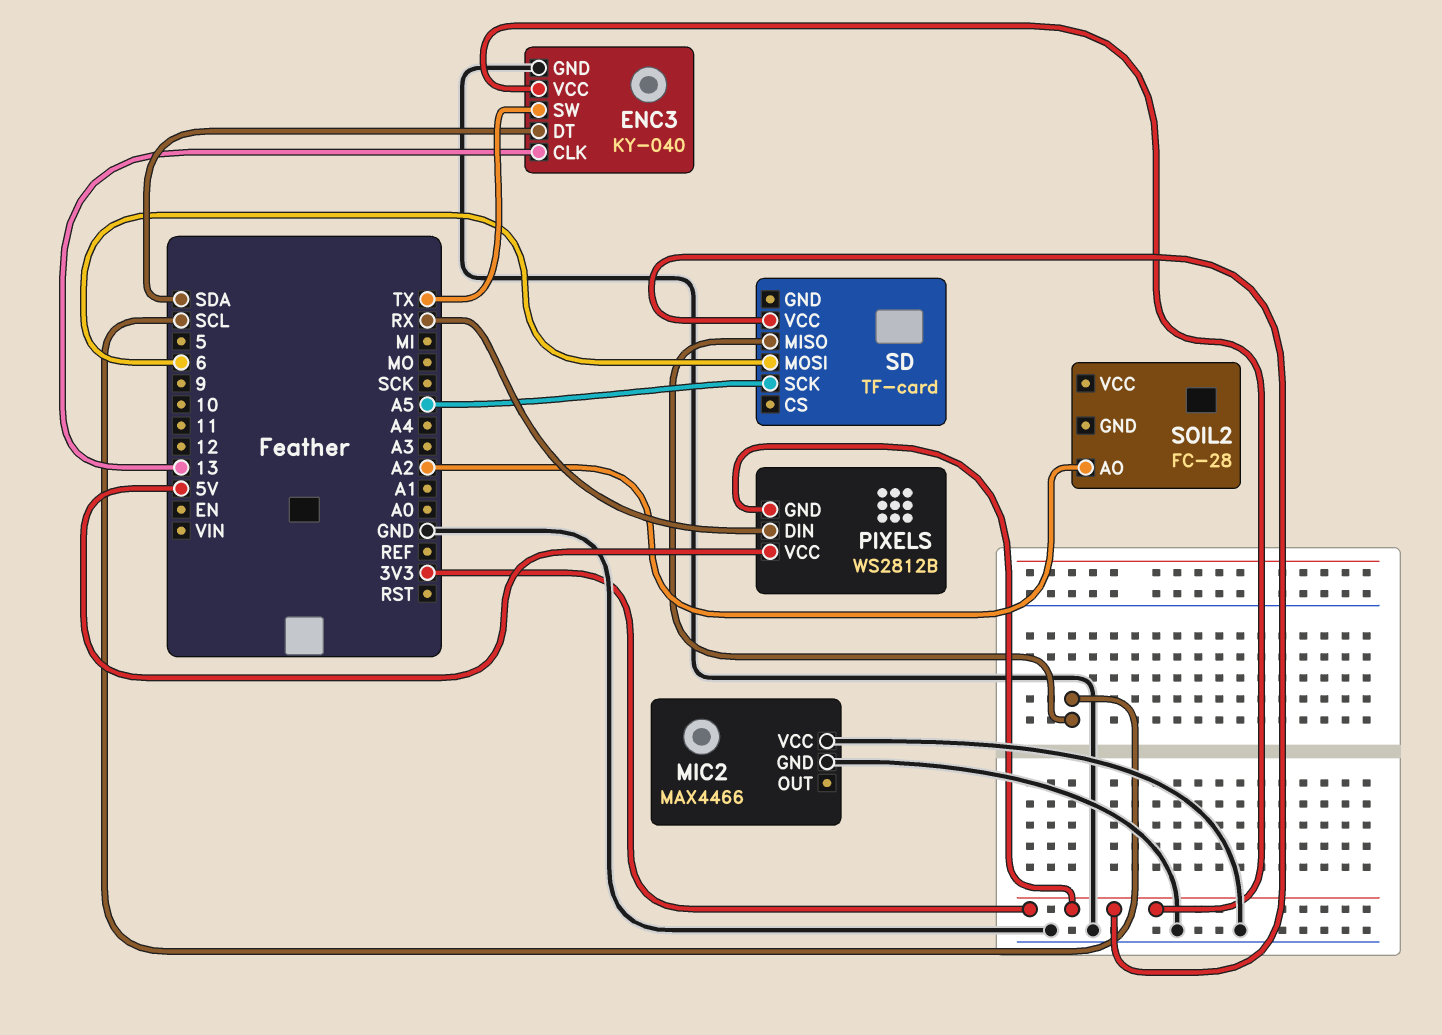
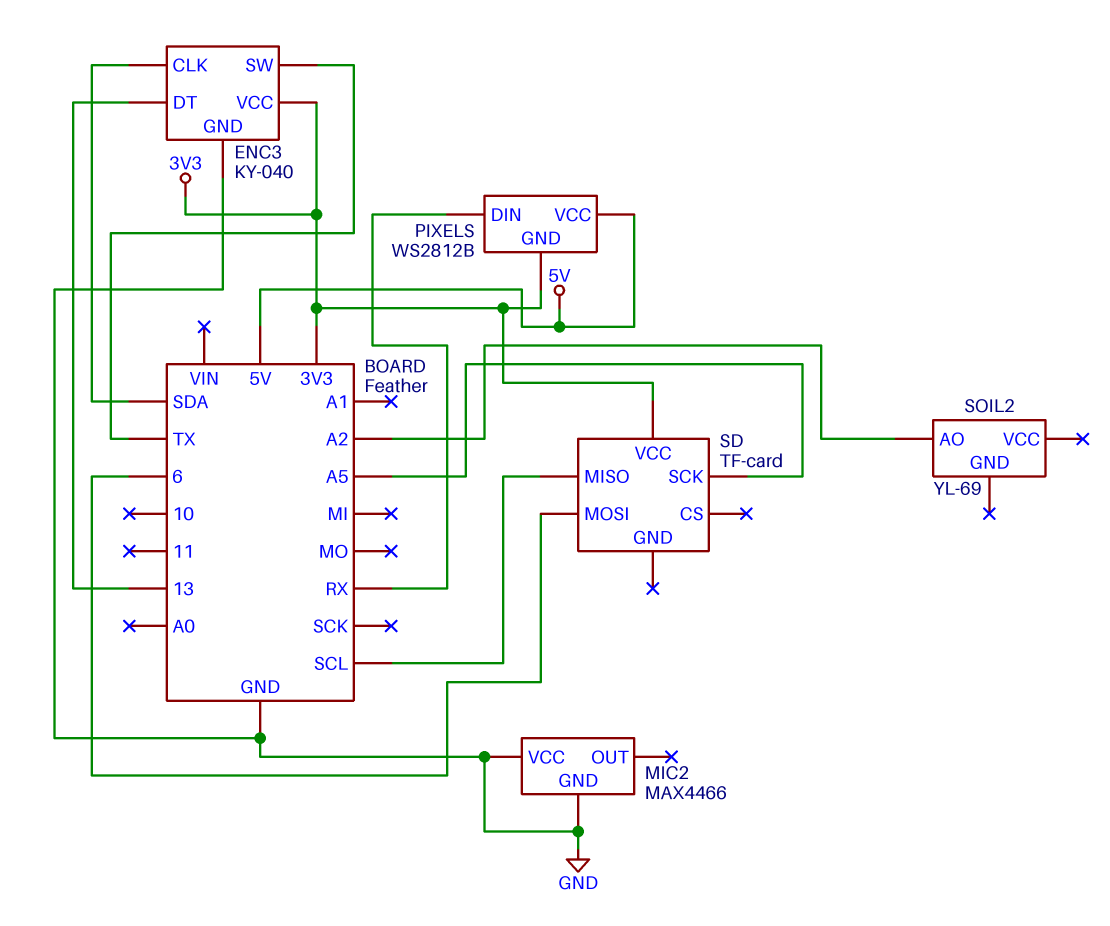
ENC3 pin CLK: 13 -> SDA
ENC3 pin DT: SDA -> 13
SOIL2: FC-28 -> YL-69

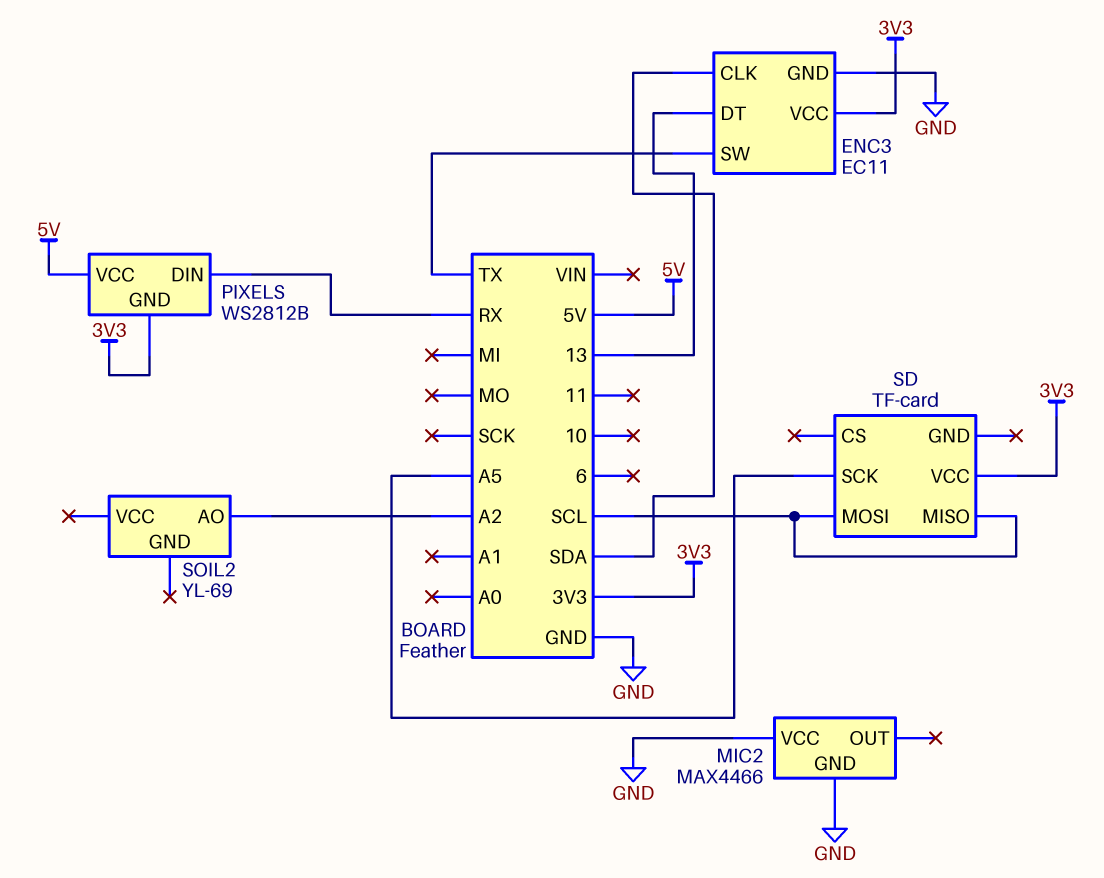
ENC3: KY-040 -> EC11
SD pin MOSI: 6 -> SCL

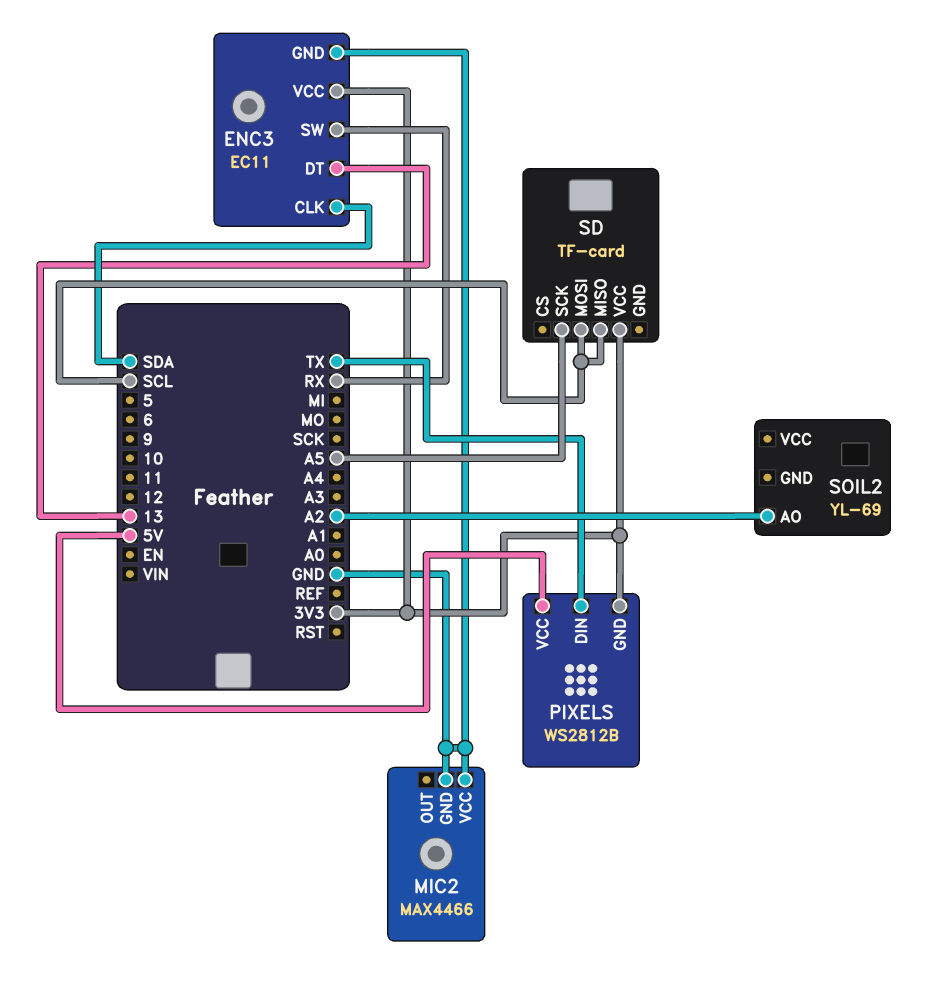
ENC3 pin SW: TX -> RX
PIXELS pin DIN: RX -> TX

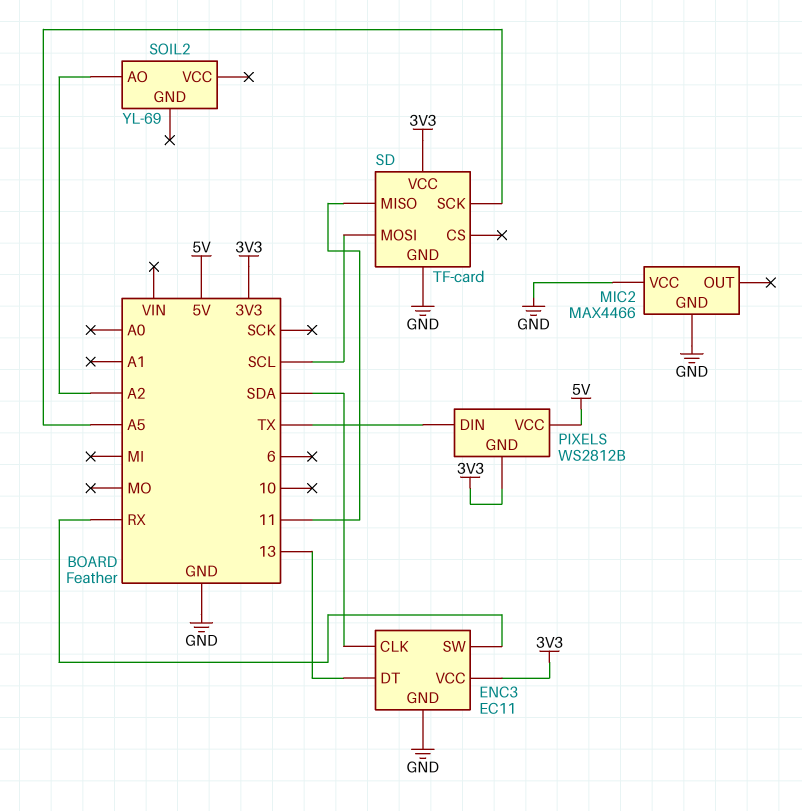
SD pin GND: none -> GND
SD pin MISO: SCL -> 11

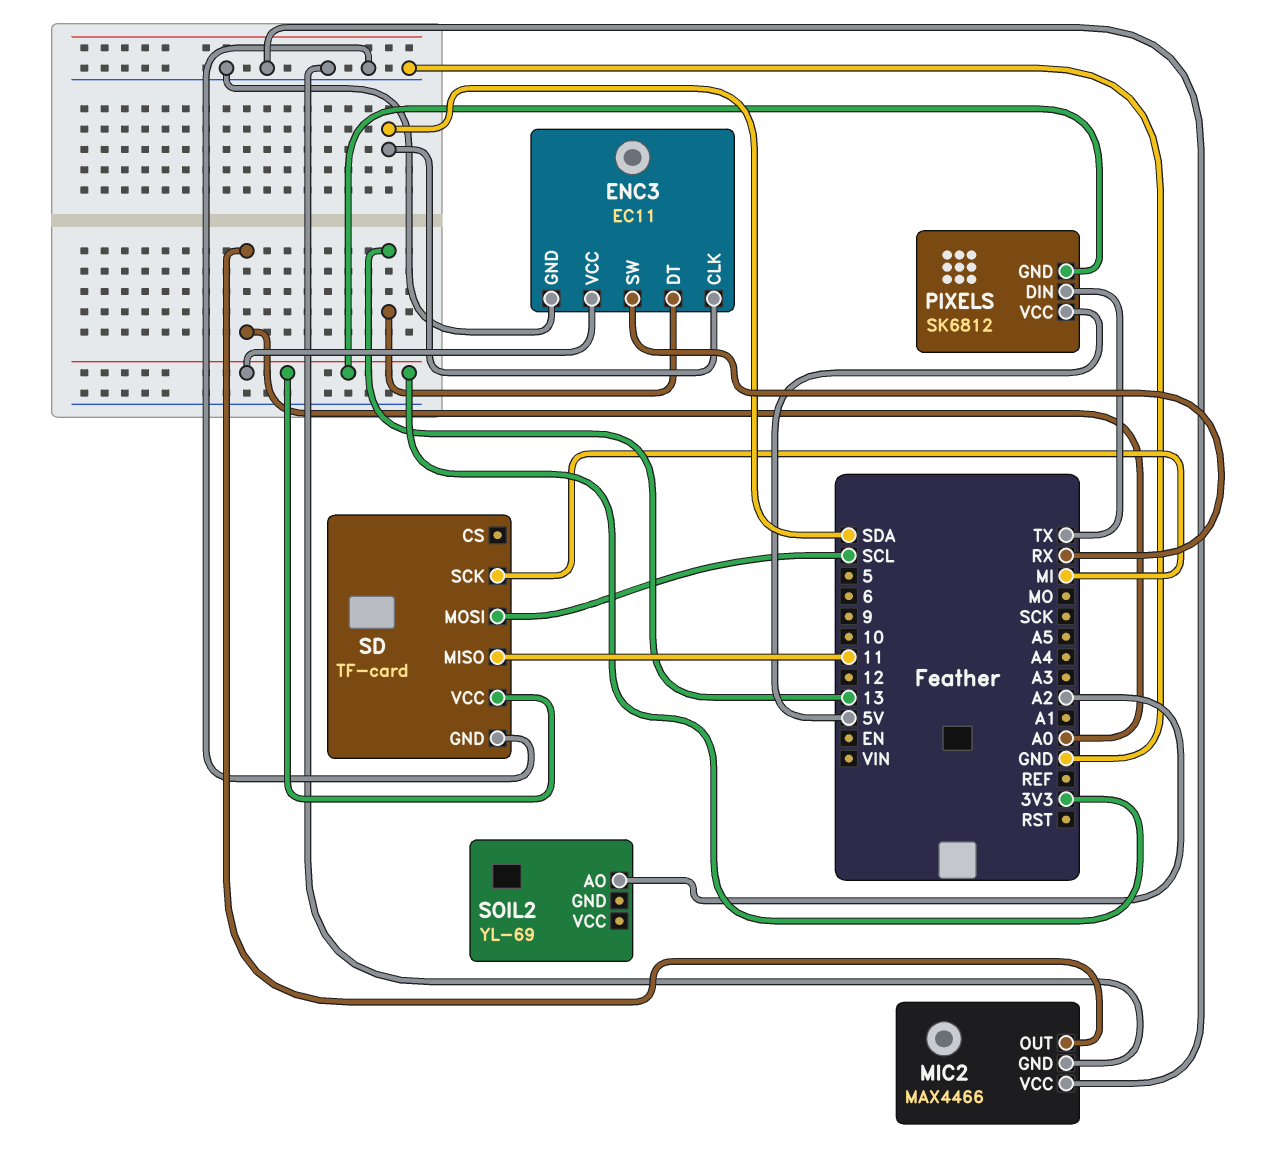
MIC2 pin OUT: none -> A0
PIXELS: WS2812B -> SK6812
SD pin SCK: A5 -> MI

